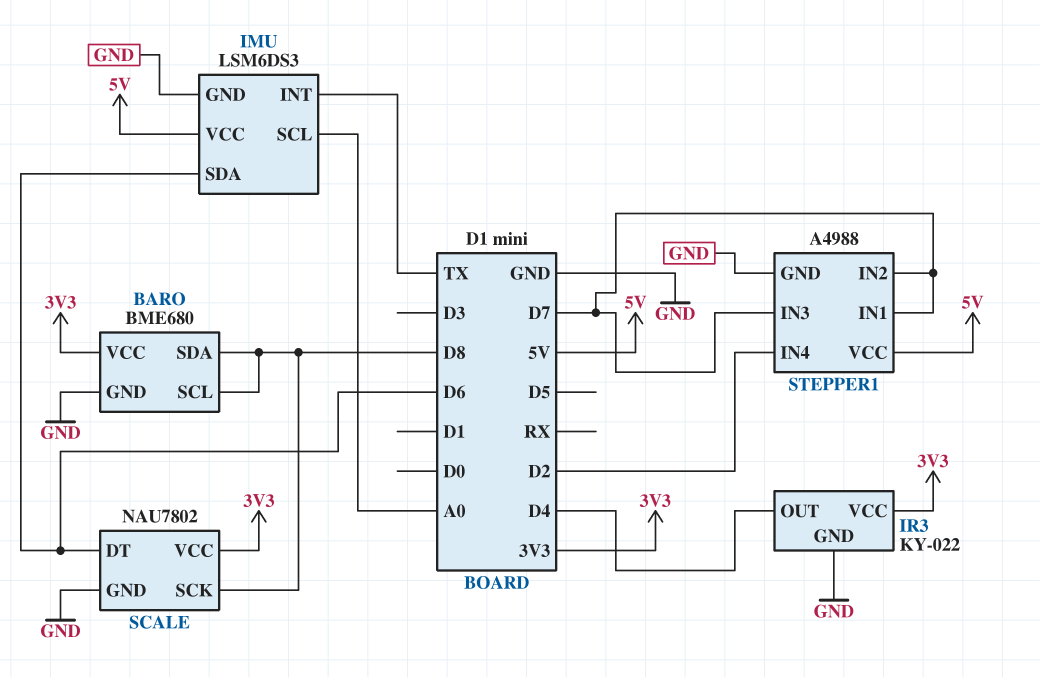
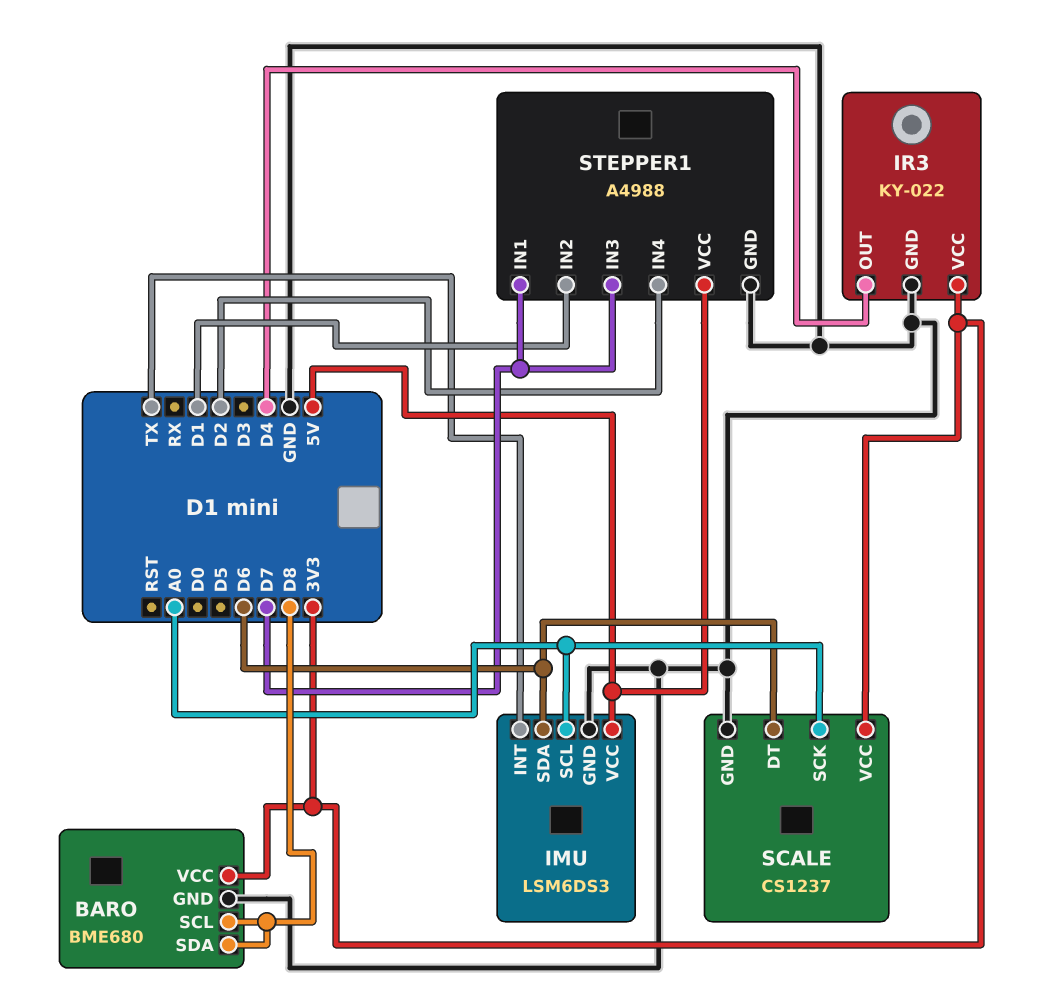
SCALE: NAU7802 -> CS1237
SCALE pin SCK: D8 -> A0
STEPPER1 pin IN2: D7 -> D1

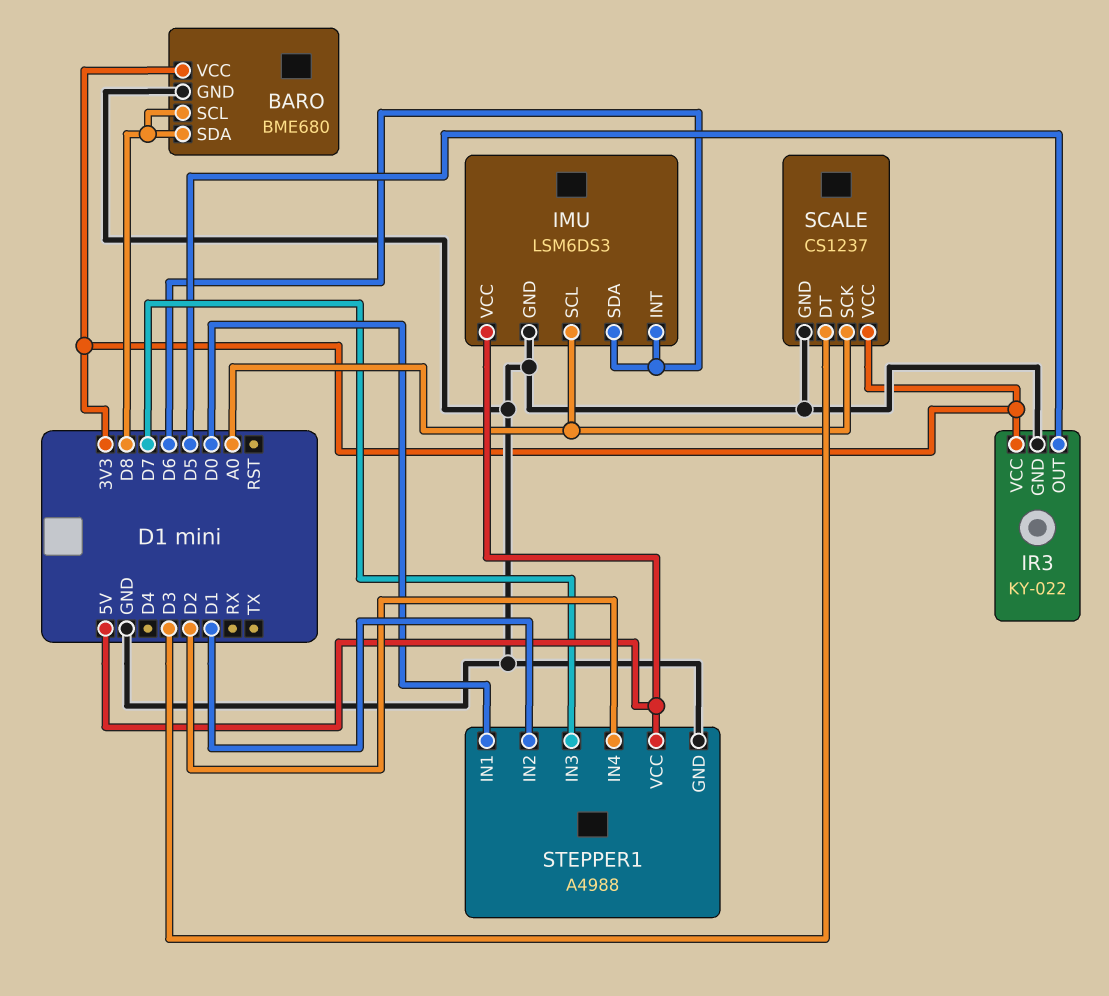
IMU pin INT: TX -> D6
IR3 pin OUT: D4 -> D5
SCALE pin DT: D6 -> D3
STEPPER1 pin IN1: D7 -> D0

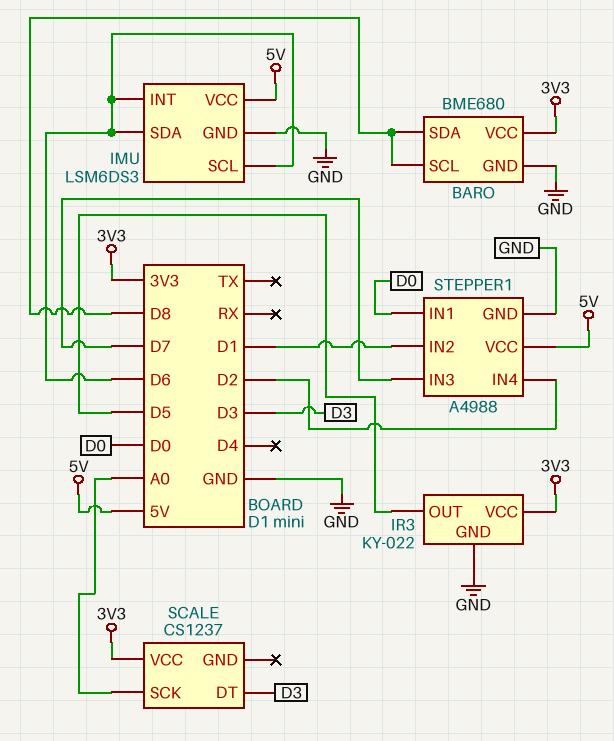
IMU pin SCL: A0 -> D6
SCALE pin GND: GND -> none

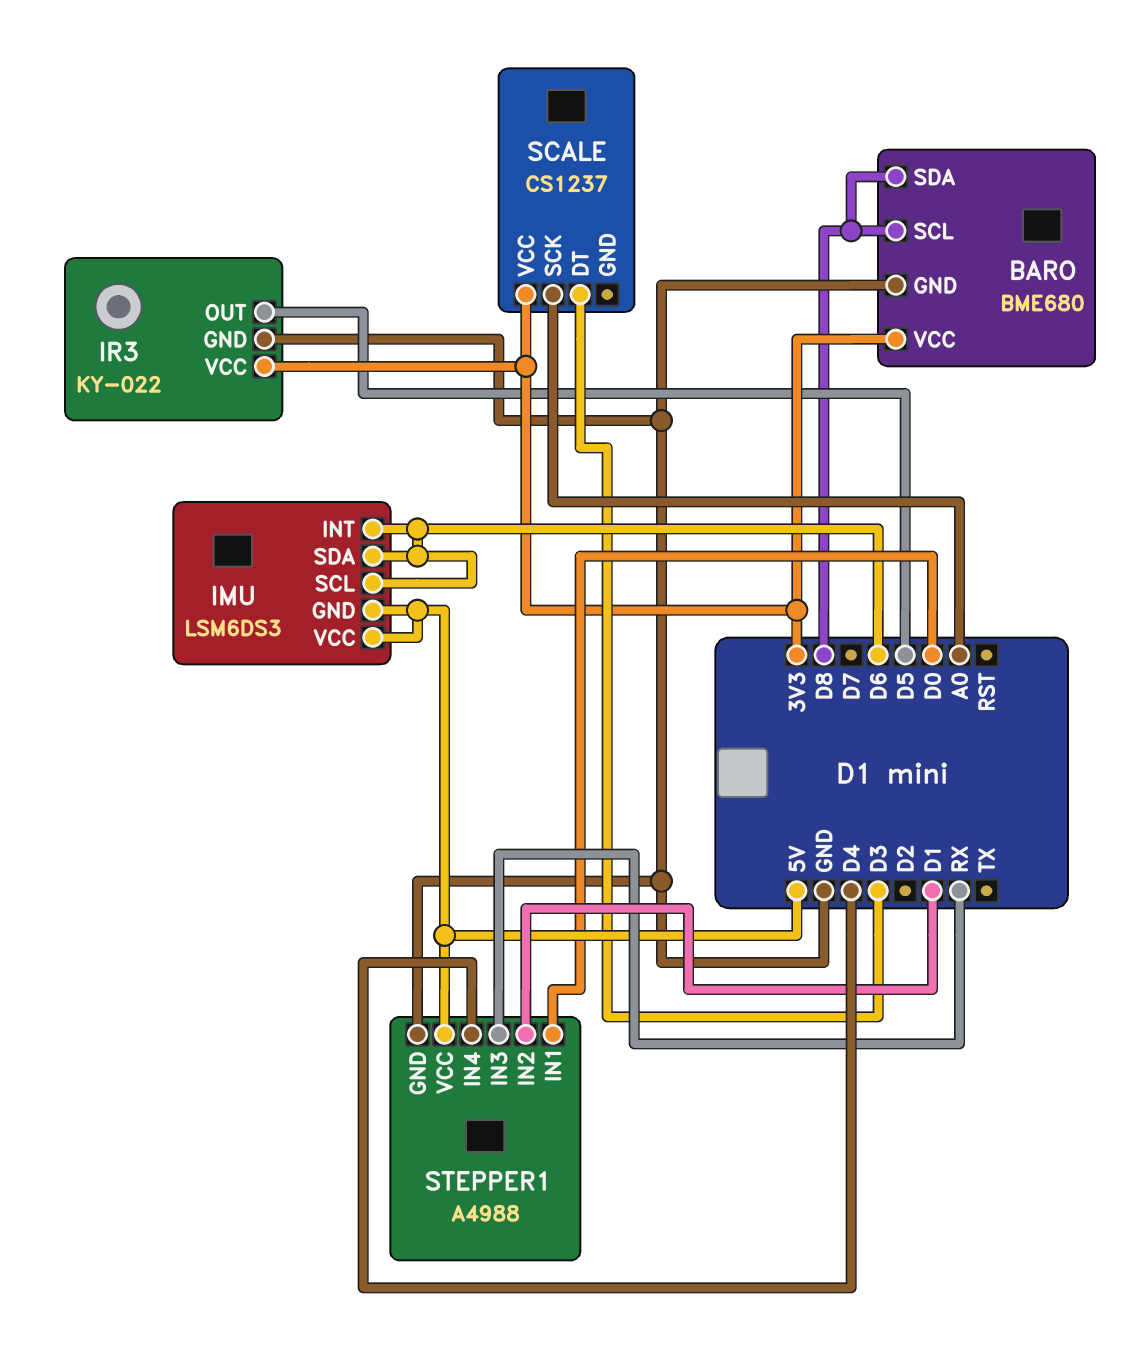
IMU pin GND: GND -> 5V
STEPPER1 pin IN3: D7 -> RX
STEPPER1 pin IN4: D2 -> D4

